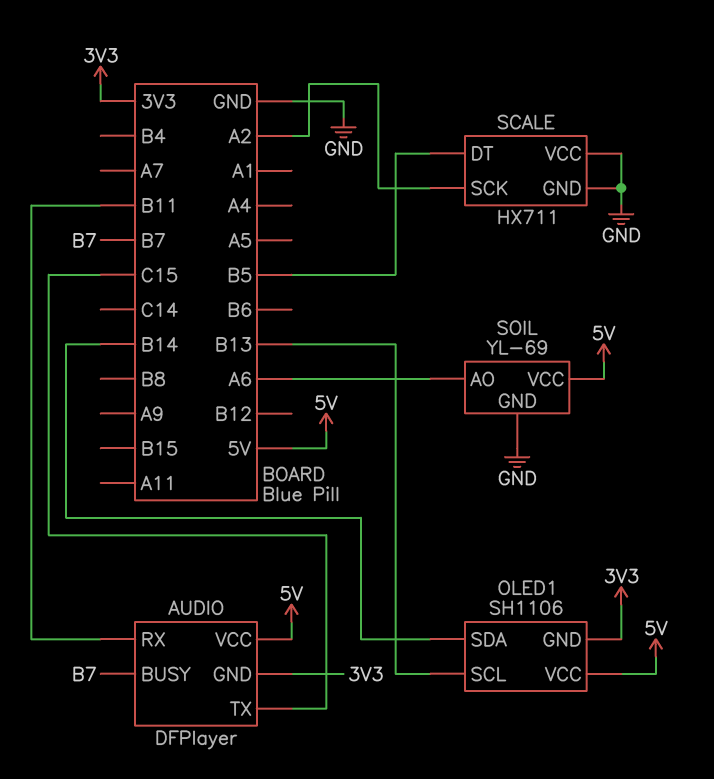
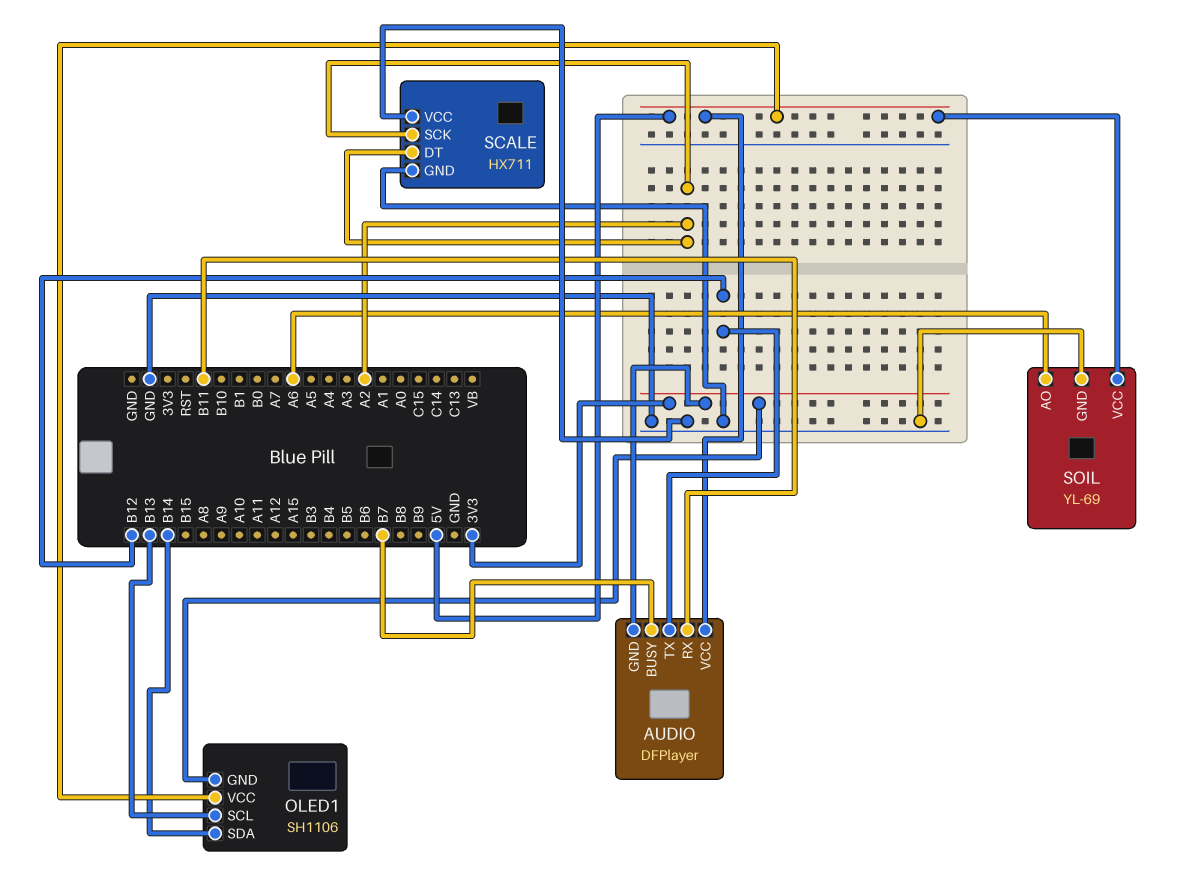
AUDIO pin TX: C15 -> B12
SCALE pin DT: B5 -> A2

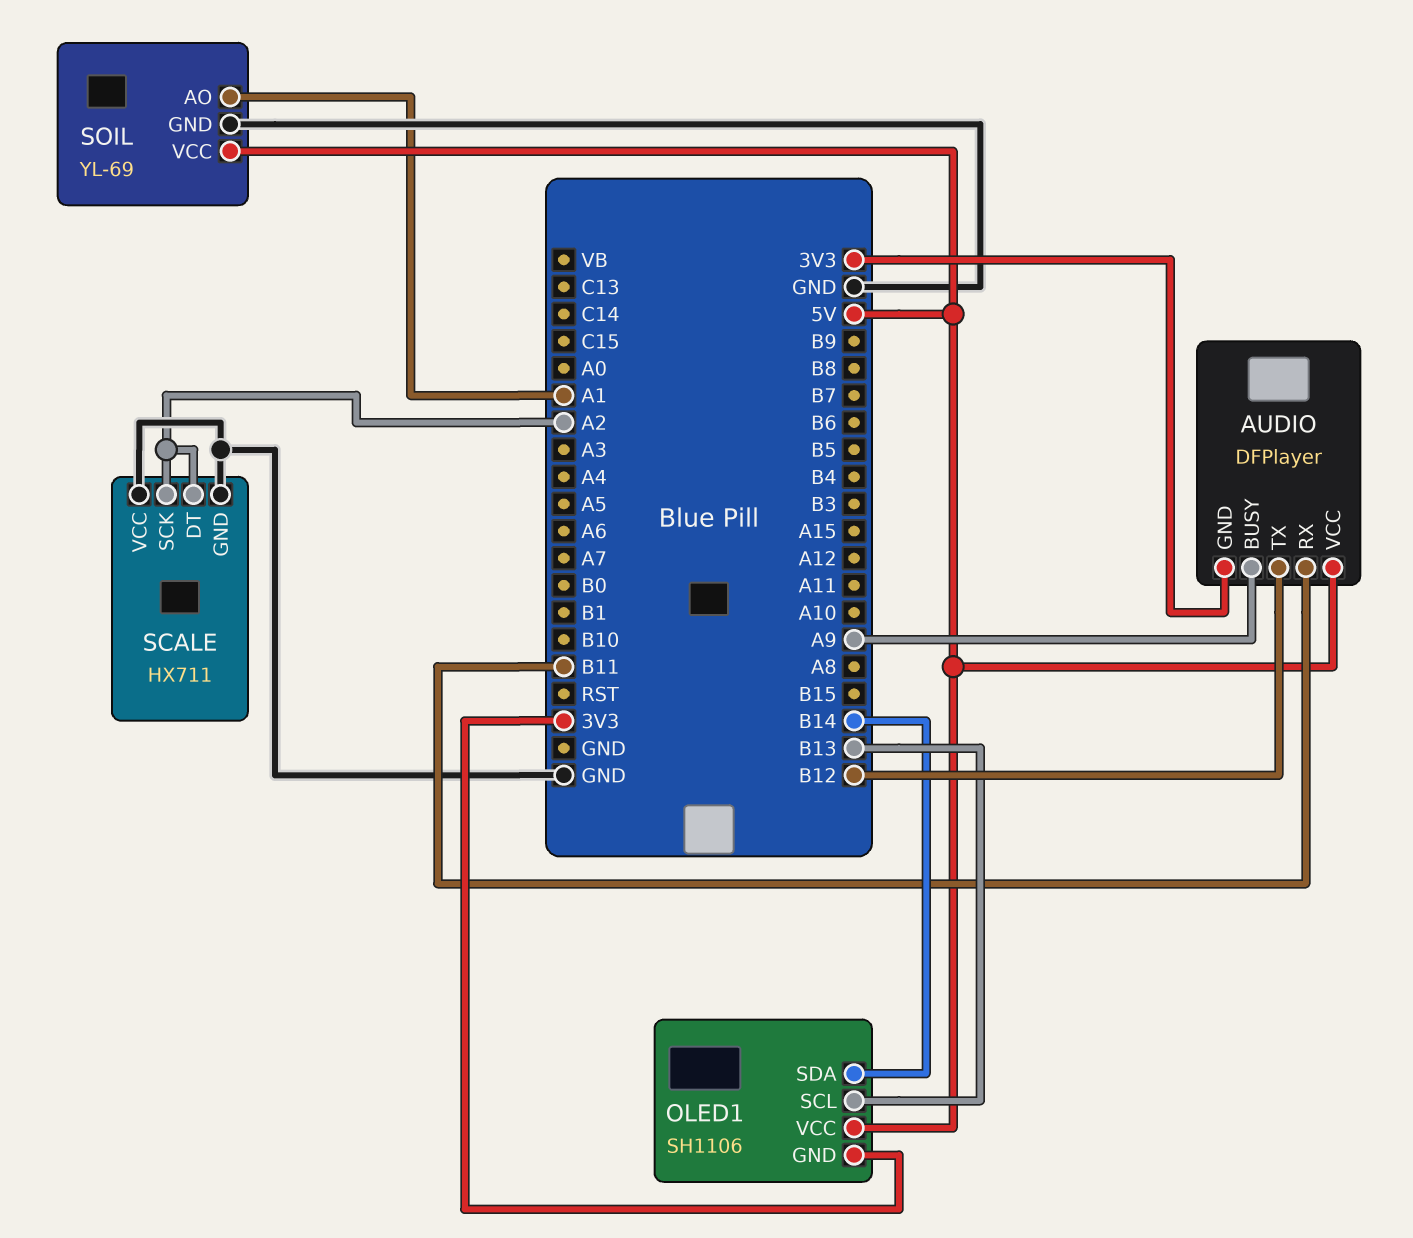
AUDIO pin BUSY: B7 -> A9
SOIL pin AO: A6 -> A1

